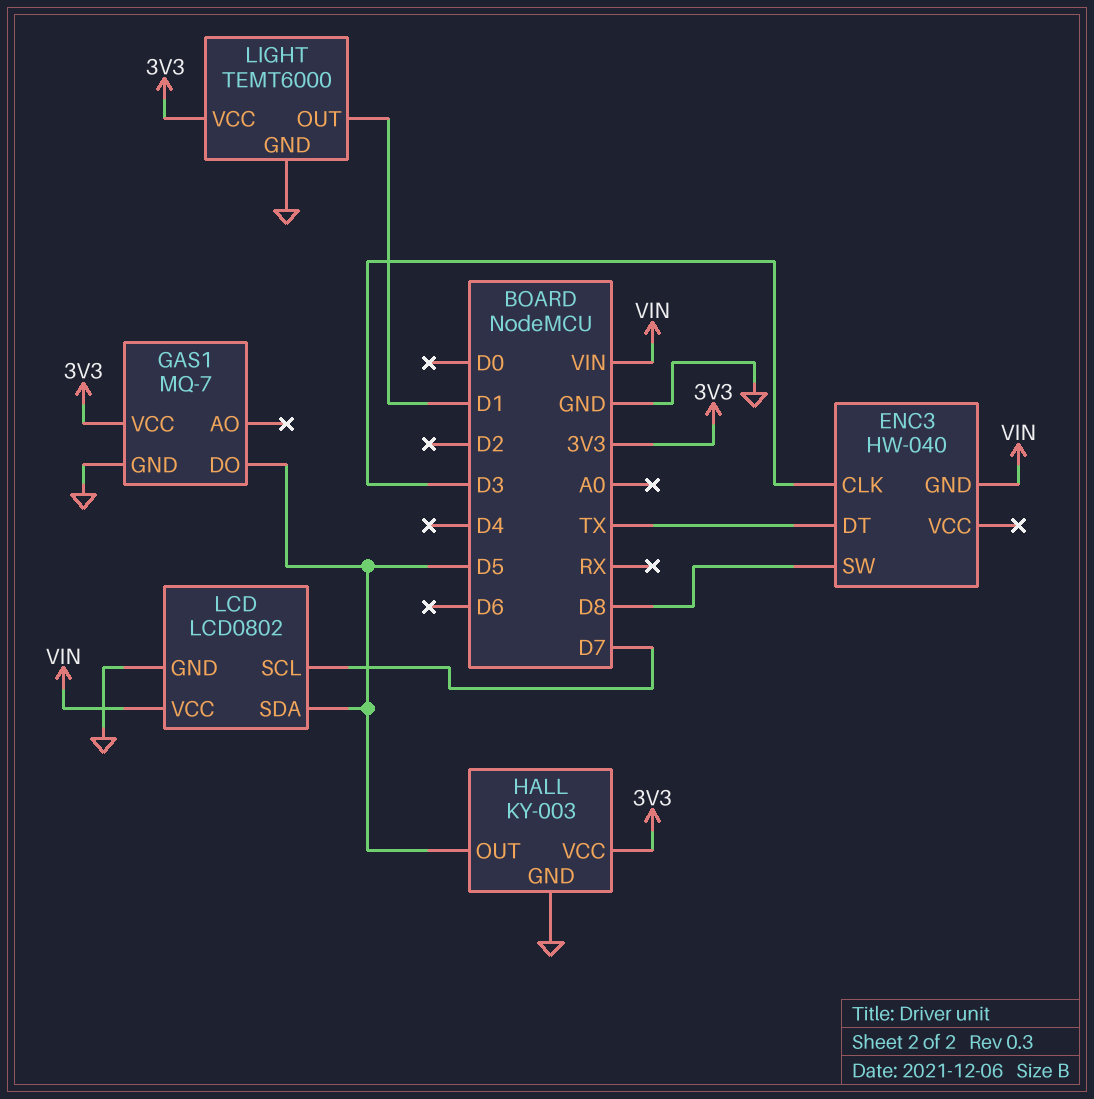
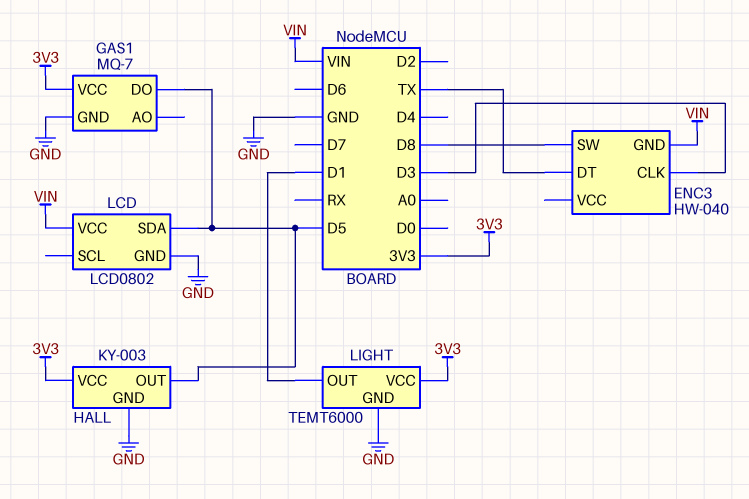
LCD pin SCL: D7 -> none

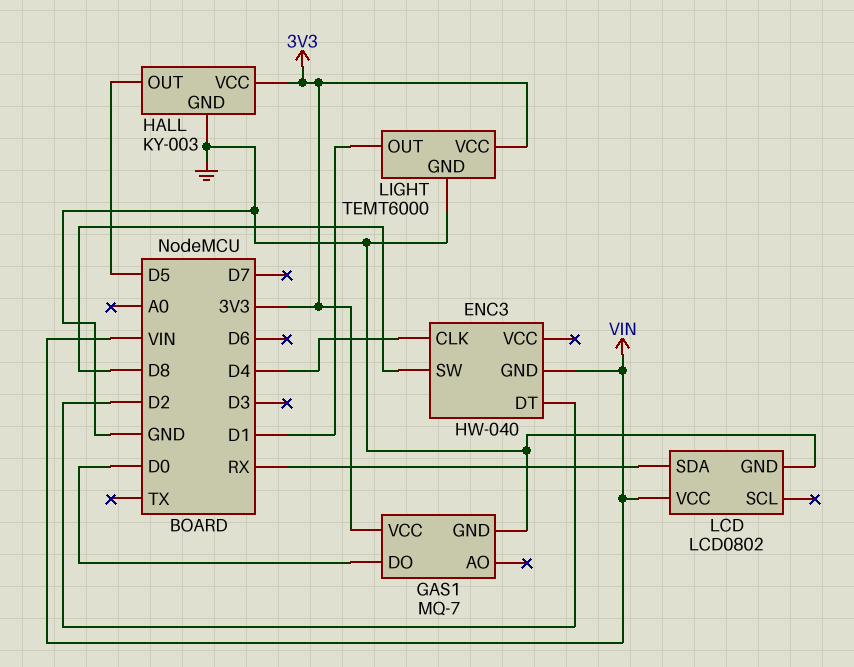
ENC3 pin CLK: D3 -> D4
ENC3 pin DT: TX -> D2
GAS1 pin DO: D5 -> D0
LCD pin SDA: D5 -> RX

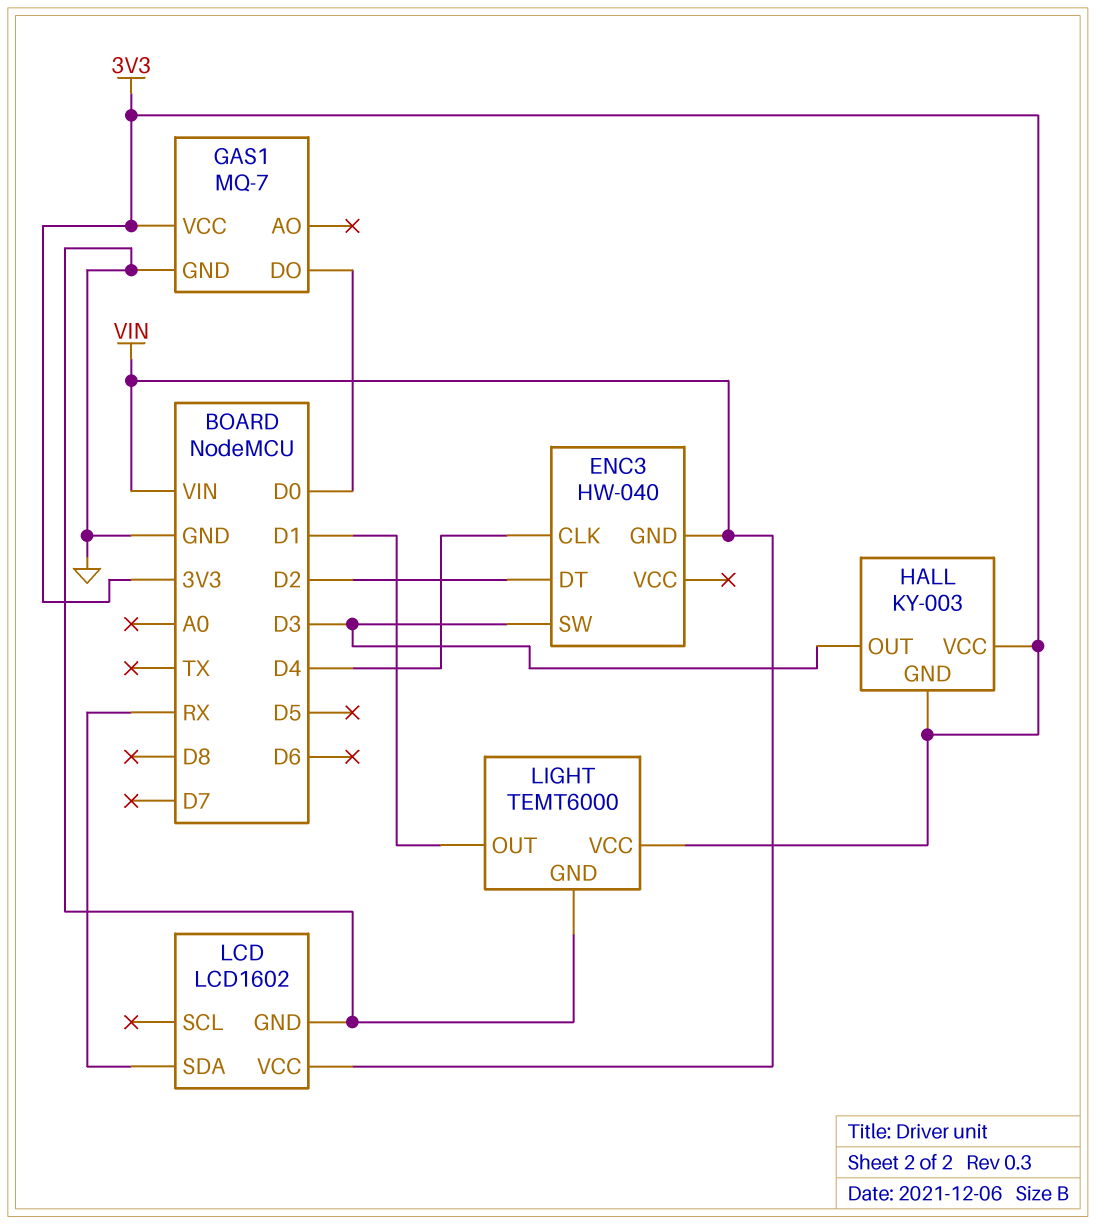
ENC3 pin SW: D8 -> D3
HALL pin GND: GND -> 3V3
HALL pin OUT: D5 -> D3
LCD: LCD0802 -> LCD1602

